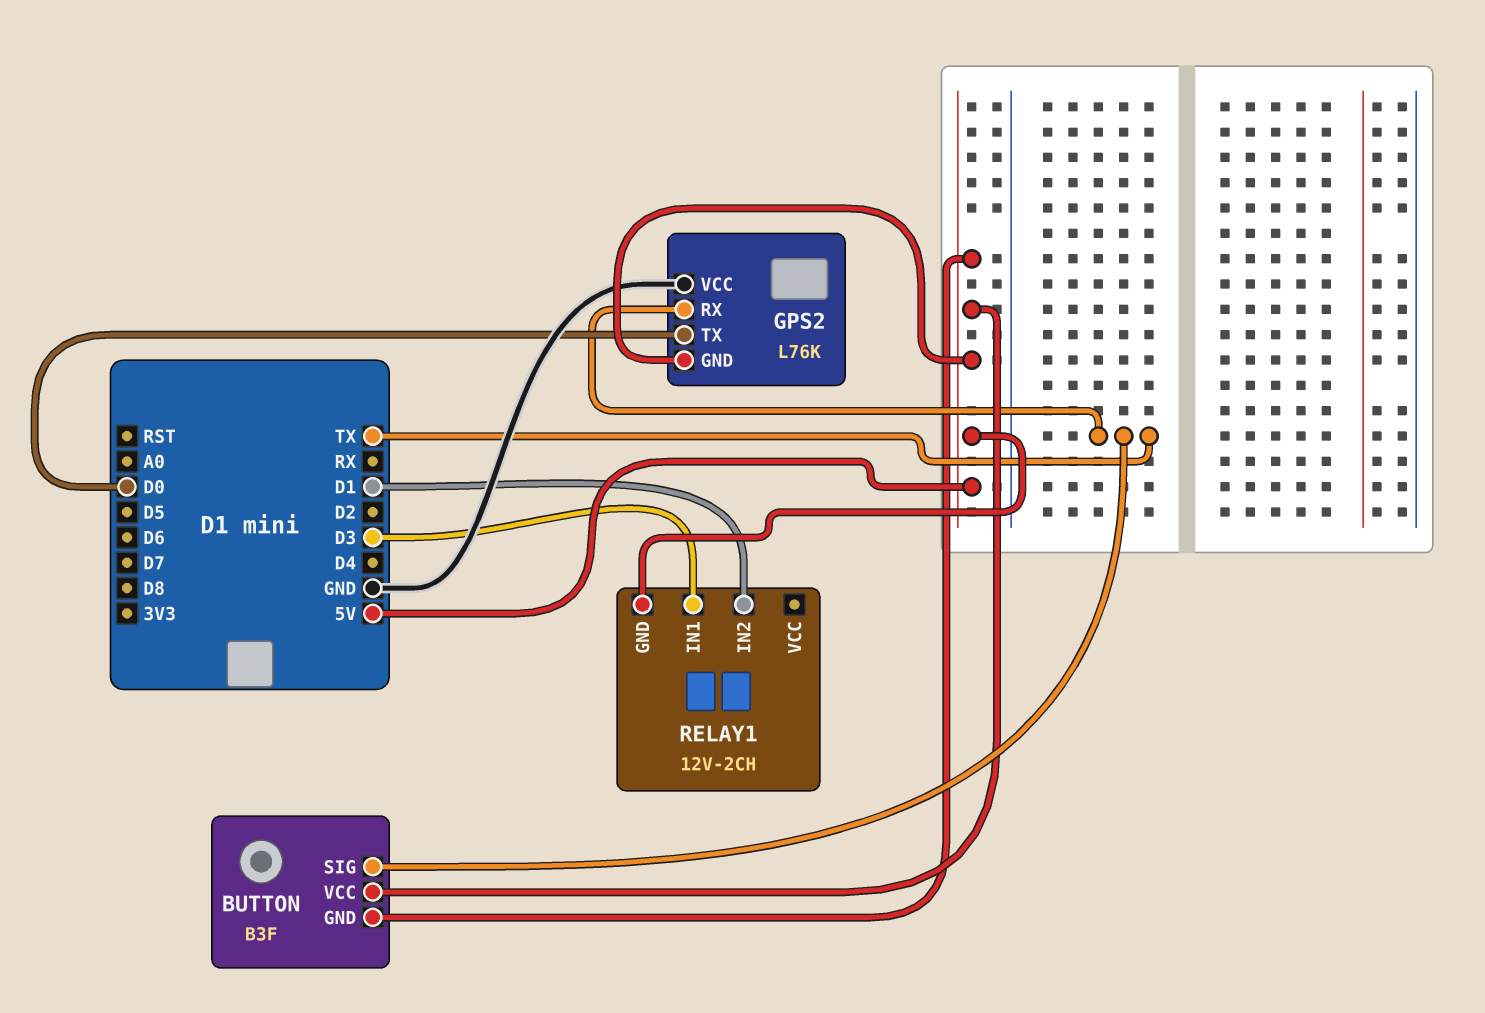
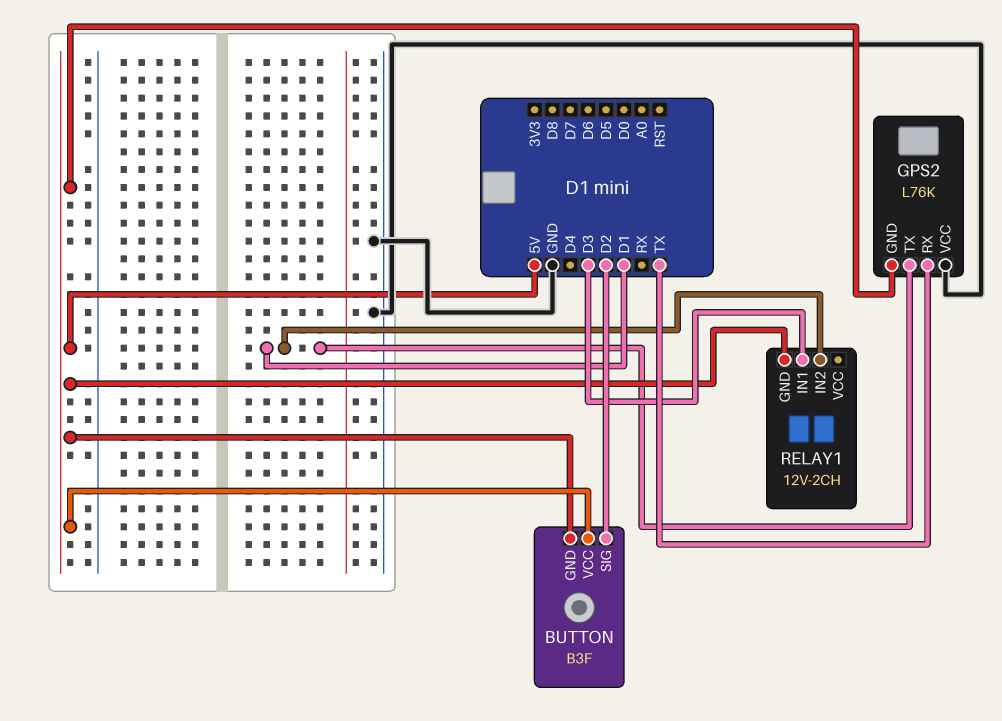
BUTTON pin SIG: TX -> D2
GPS2 pin TX: D0 -> D1

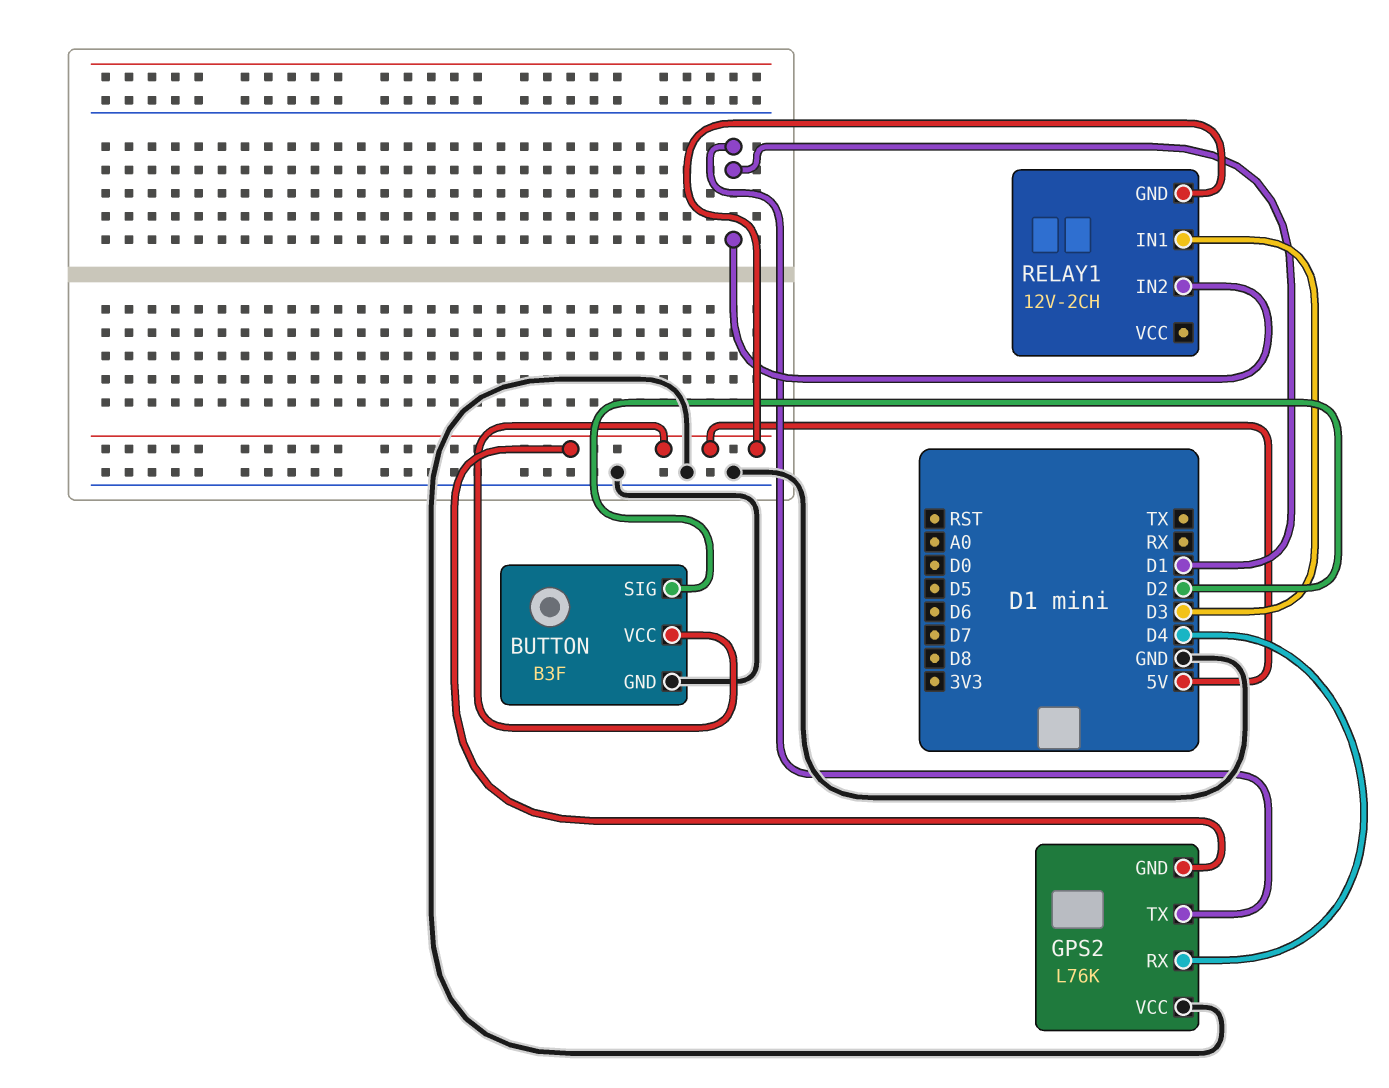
BUTTON pin GND: 5V -> GND
GPS2 pin RX: TX -> D4

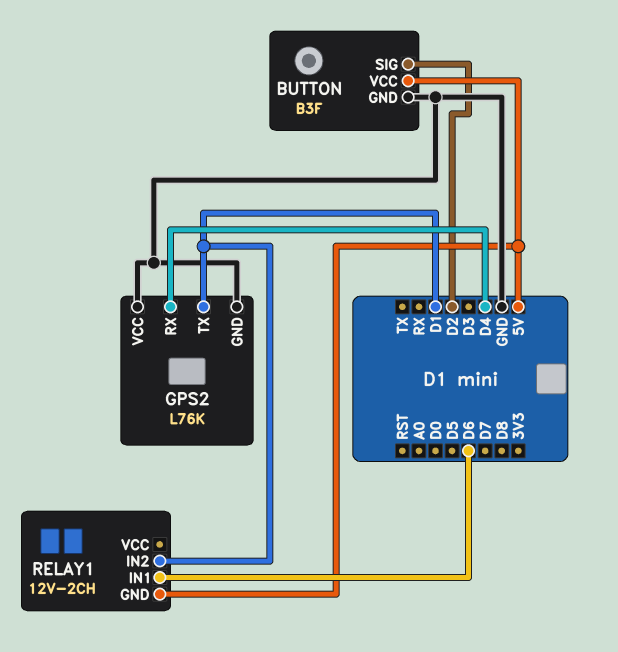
GPS2 pin GND: 5V -> GND
RELAY1 pin IN1: D3 -> D6

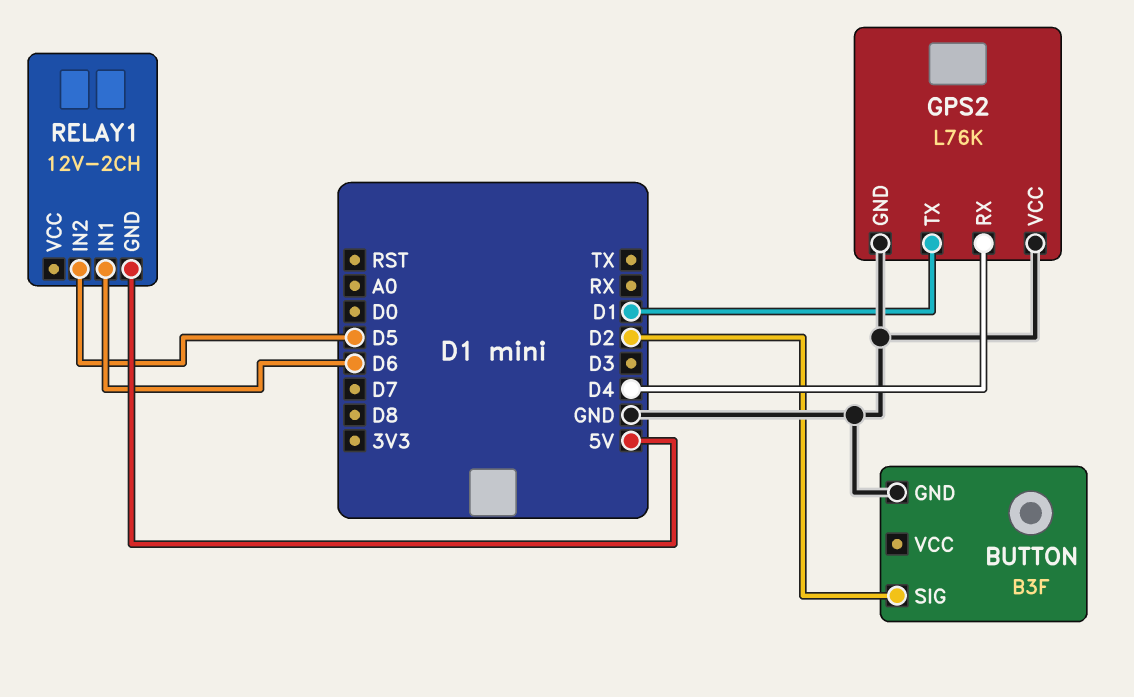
BUTTON pin VCC: 5V -> none
RELAY1 pin IN2: D1 -> D5

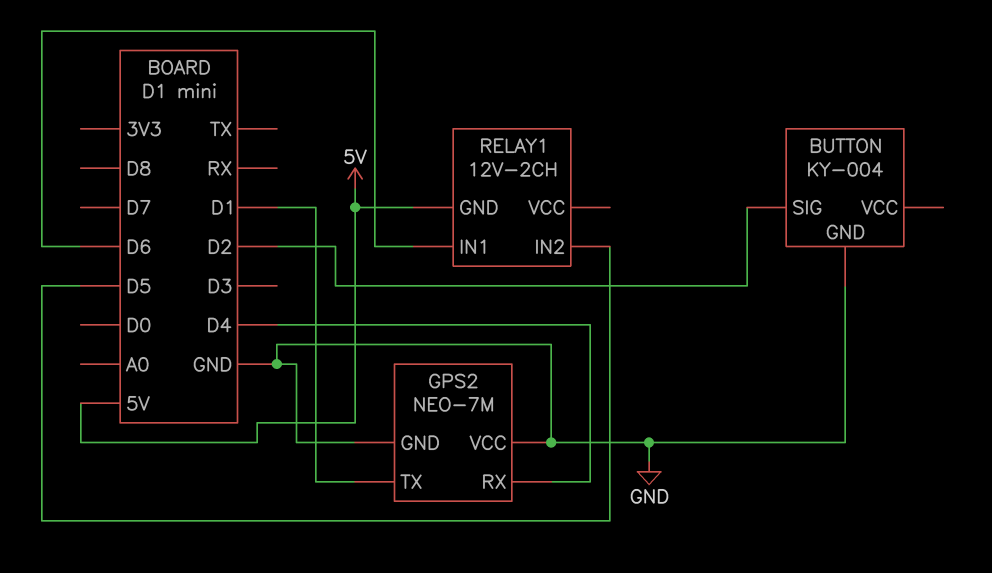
BUTTON: B3F -> KY-004
GPS2: L76K -> NEO-7M

